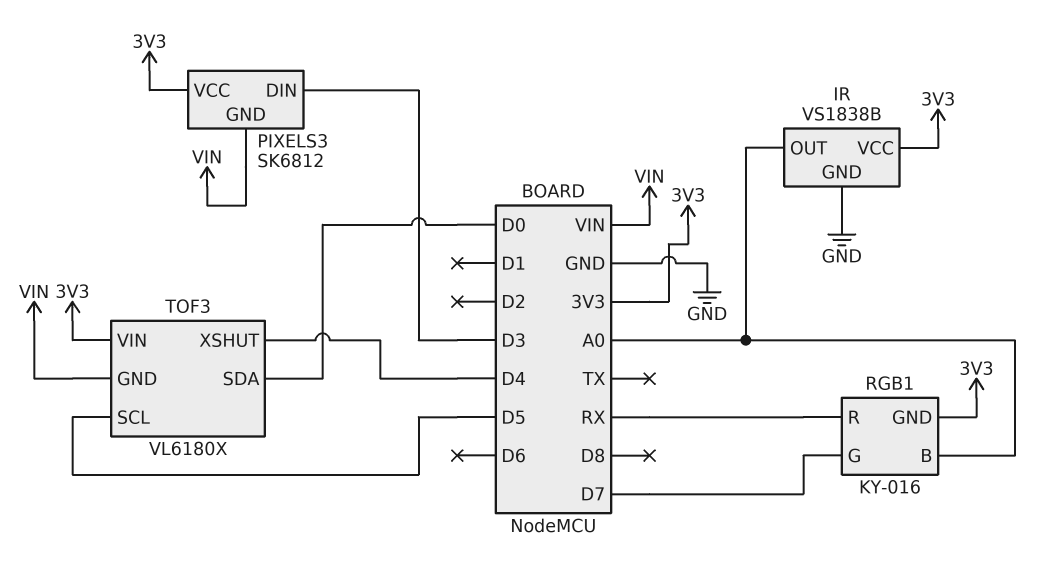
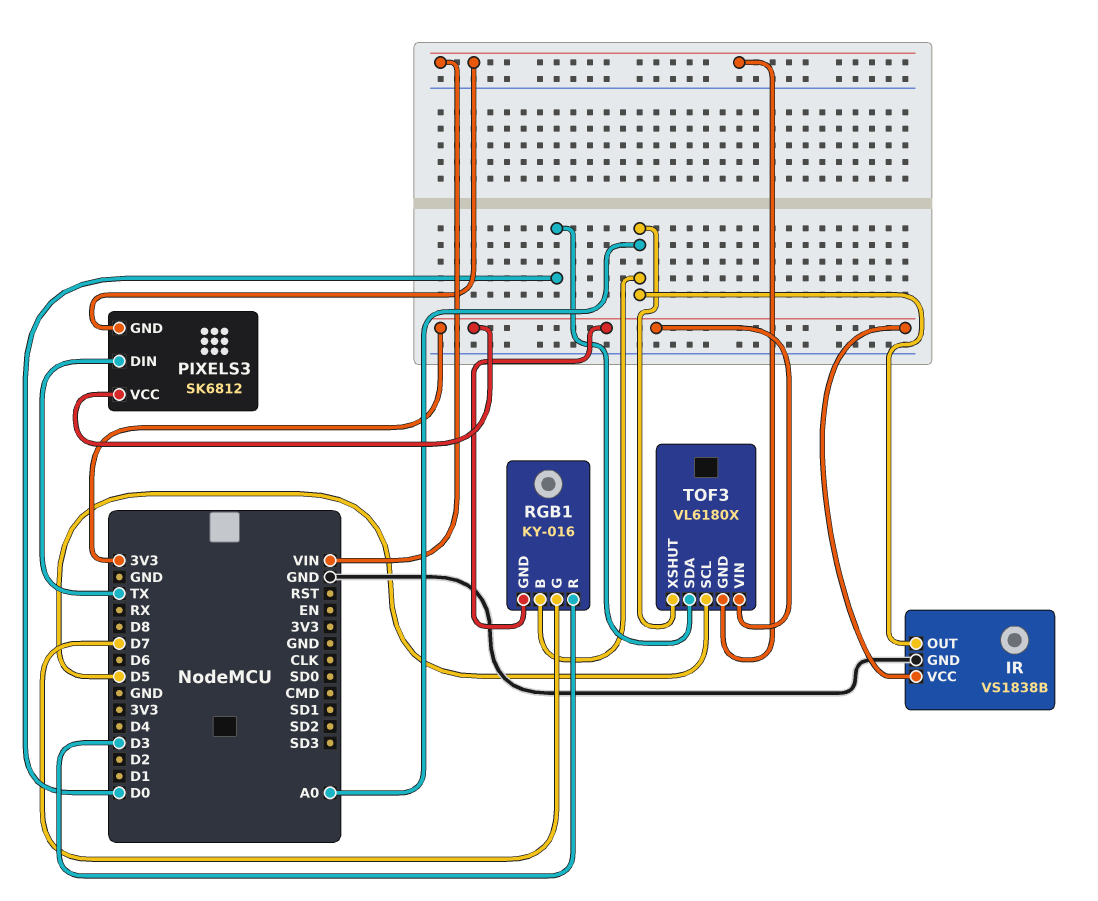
PIXELS3 pin DIN: D3 -> TX
RGB1 pin R: RX -> D3
TOF3 pin XSHUT: D4 -> A0

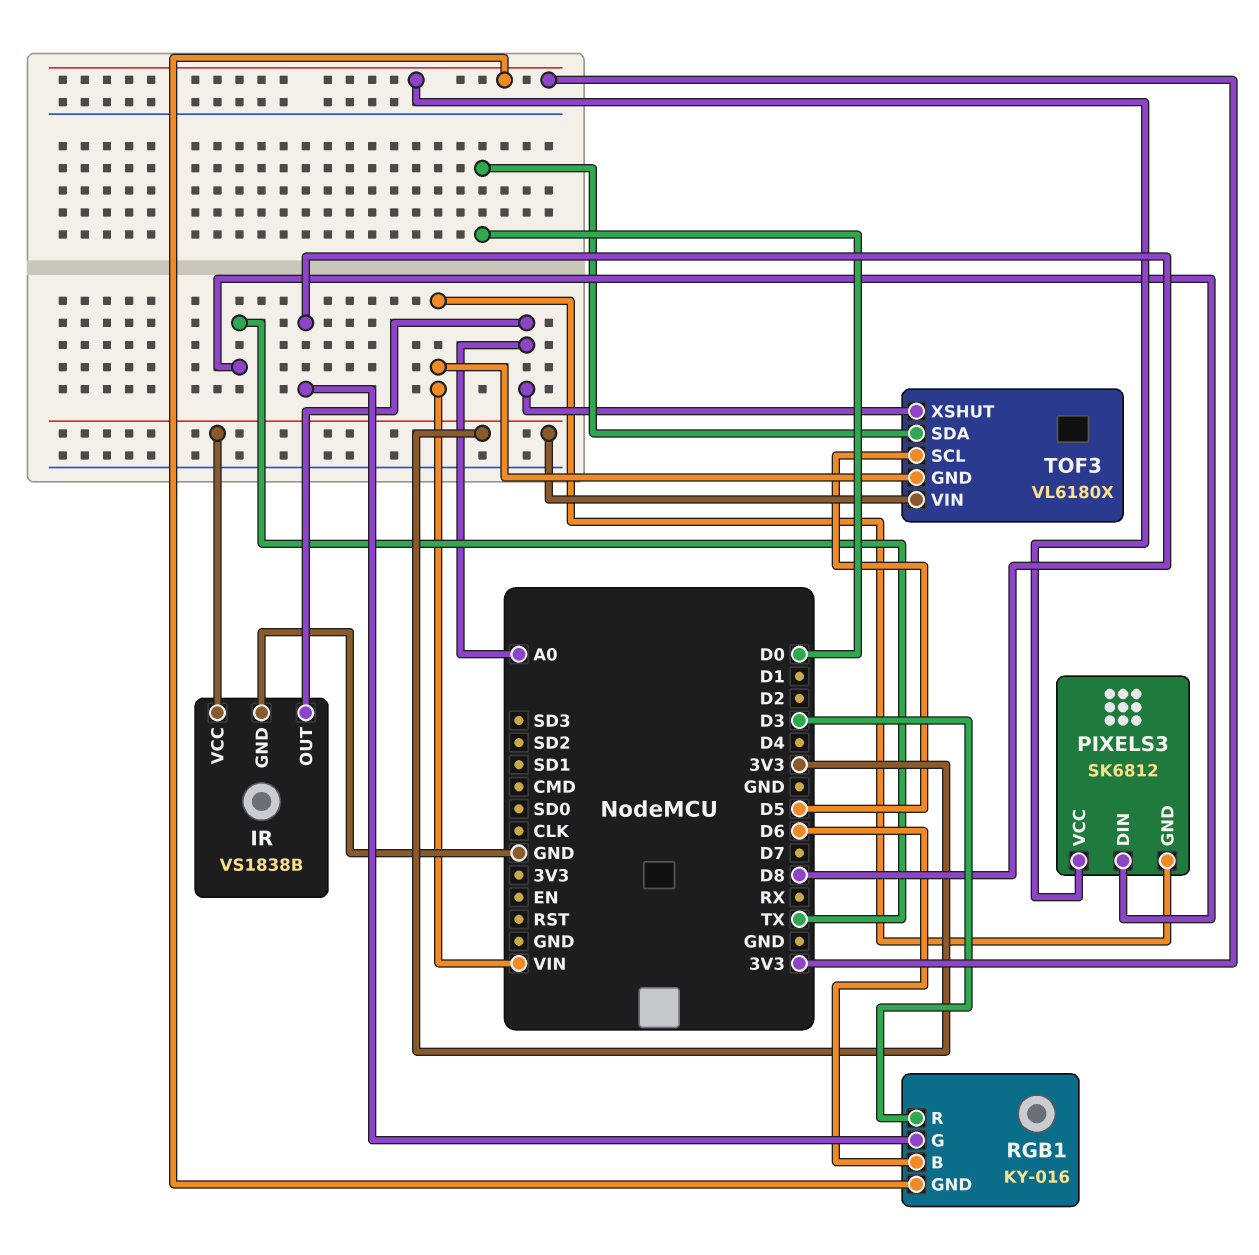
RGB1 pin B: A0 -> D6
RGB1 pin G: D7 -> D8

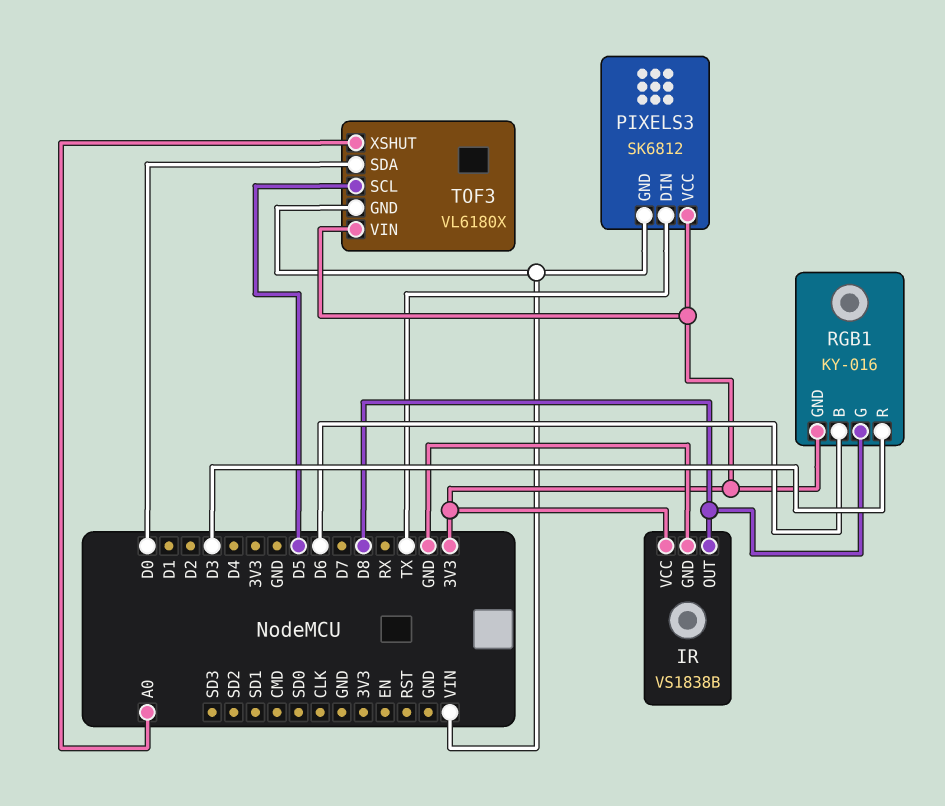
IR pin OUT: A0 -> D8

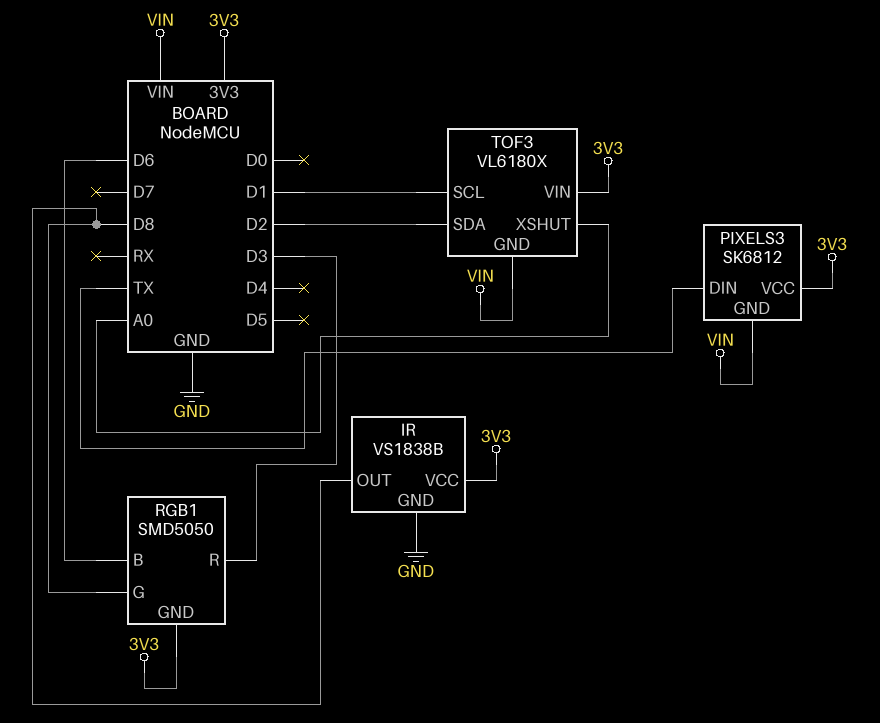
RGB1: KY-016 -> SMD5050
TOF3 pin SCL: D5 -> D1
TOF3 pin SDA: D0 -> D2

